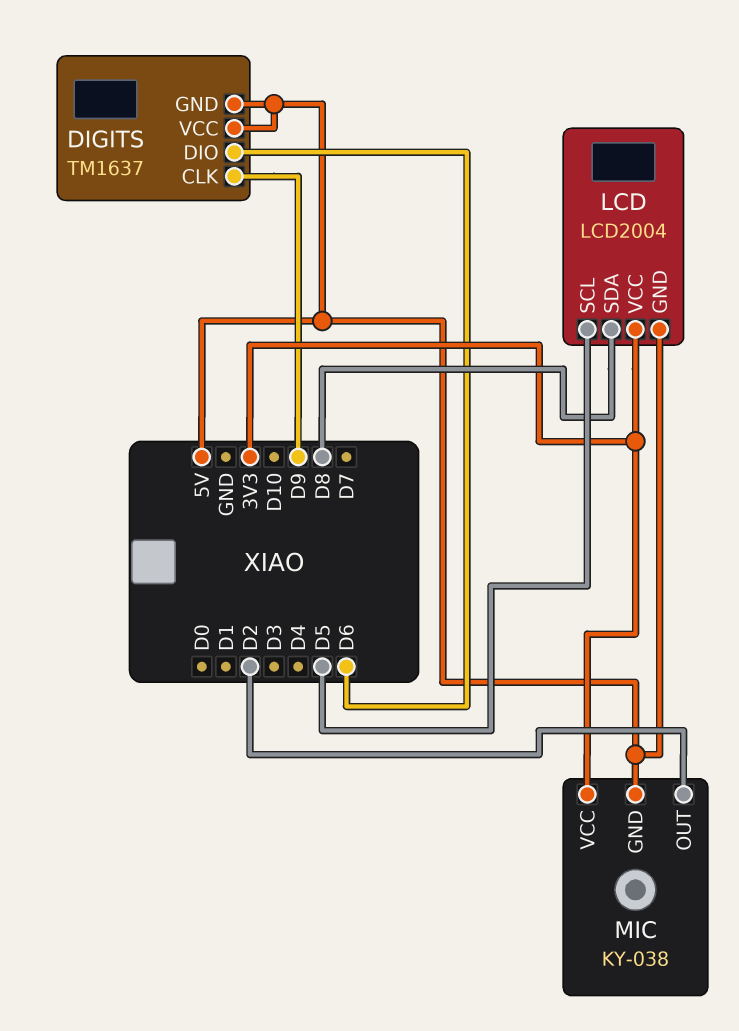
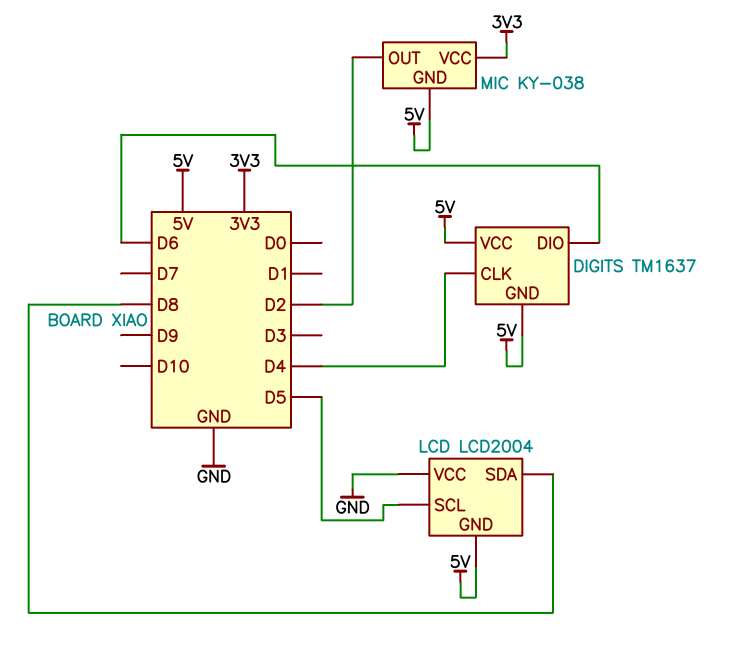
DIGITS pin CLK: D9 -> D4
LCD pin VCC: 3V3 -> GND

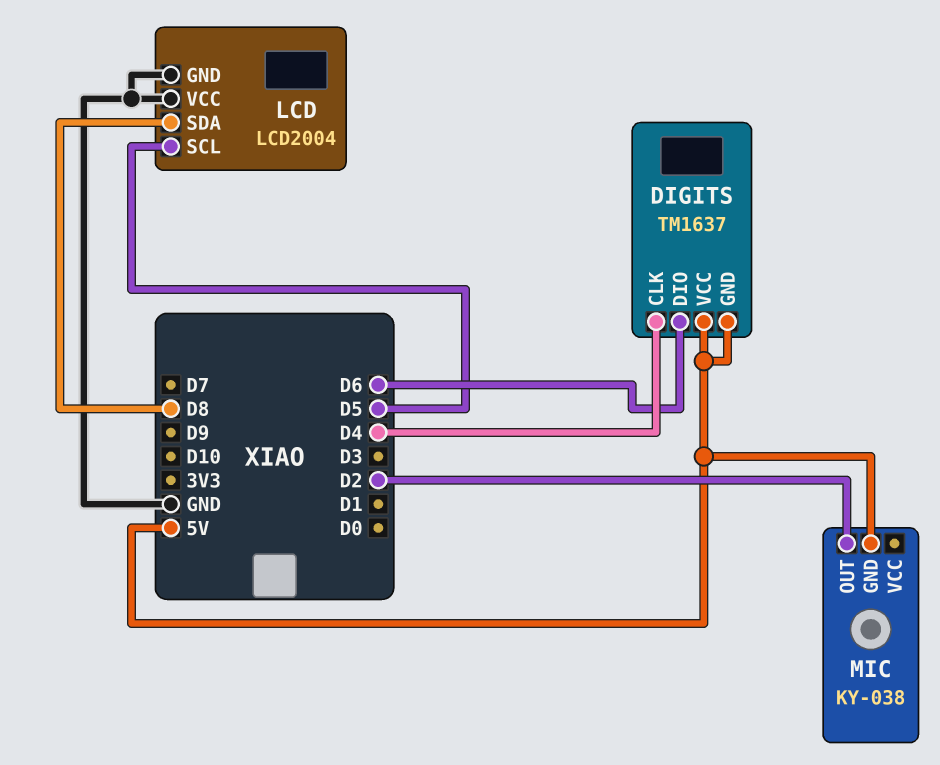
LCD pin GND: 5V -> GND
MIC pin VCC: 3V3 -> none

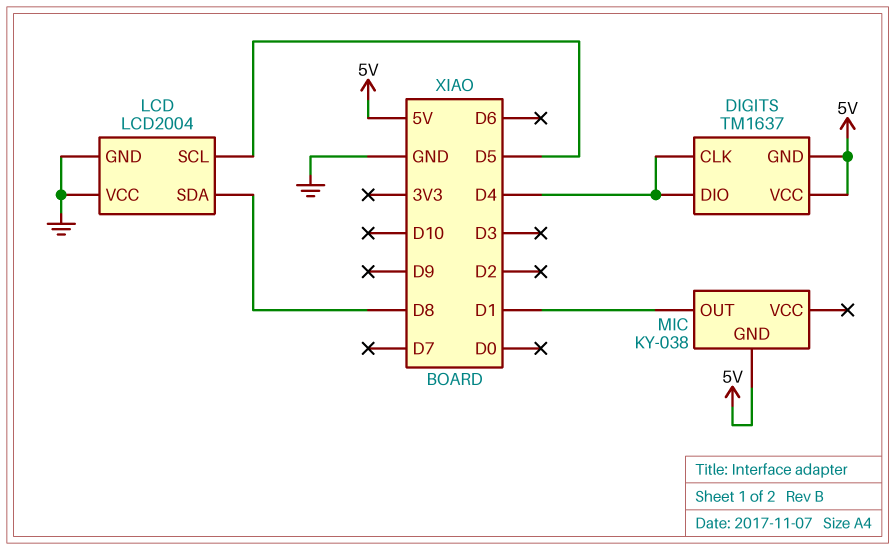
DIGITS pin DIO: D6 -> D4
MIC pin OUT: D2 -> D1

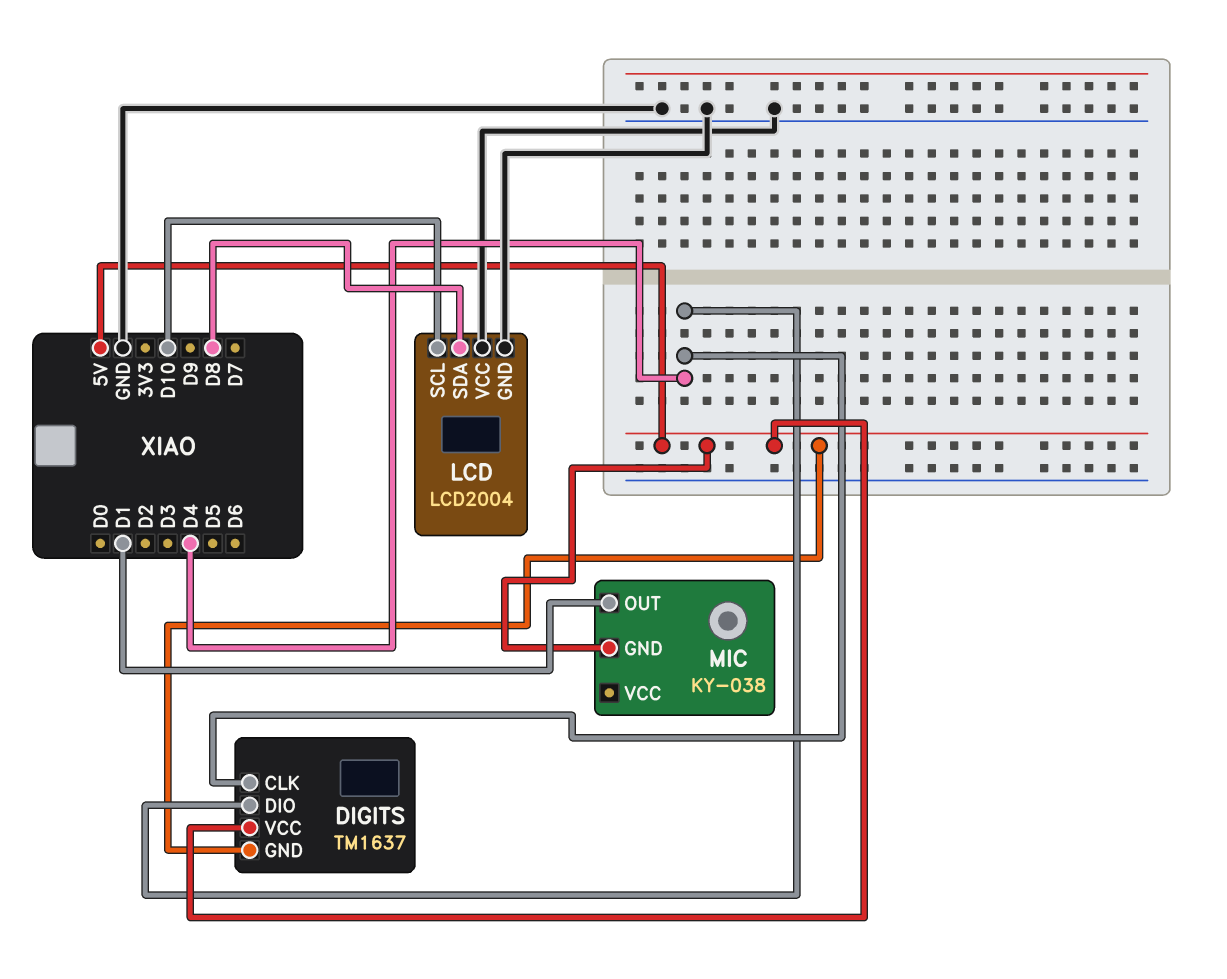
LCD pin SCL: D5 -> D10

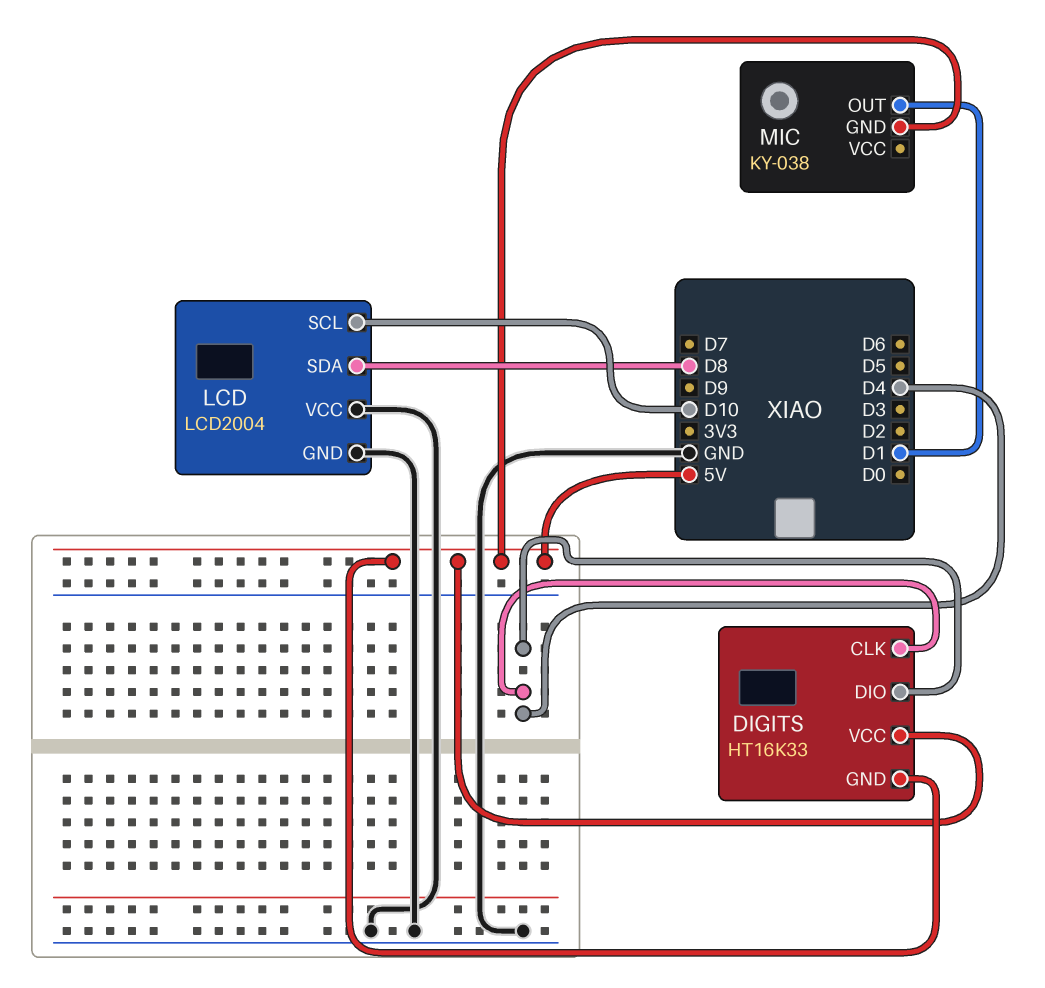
DIGITS: TM1637 -> HT16K33

